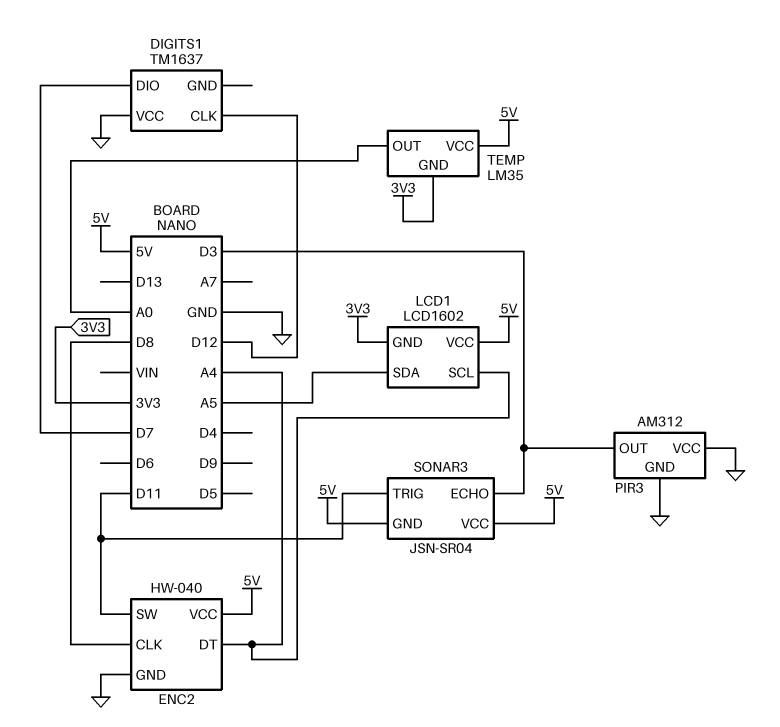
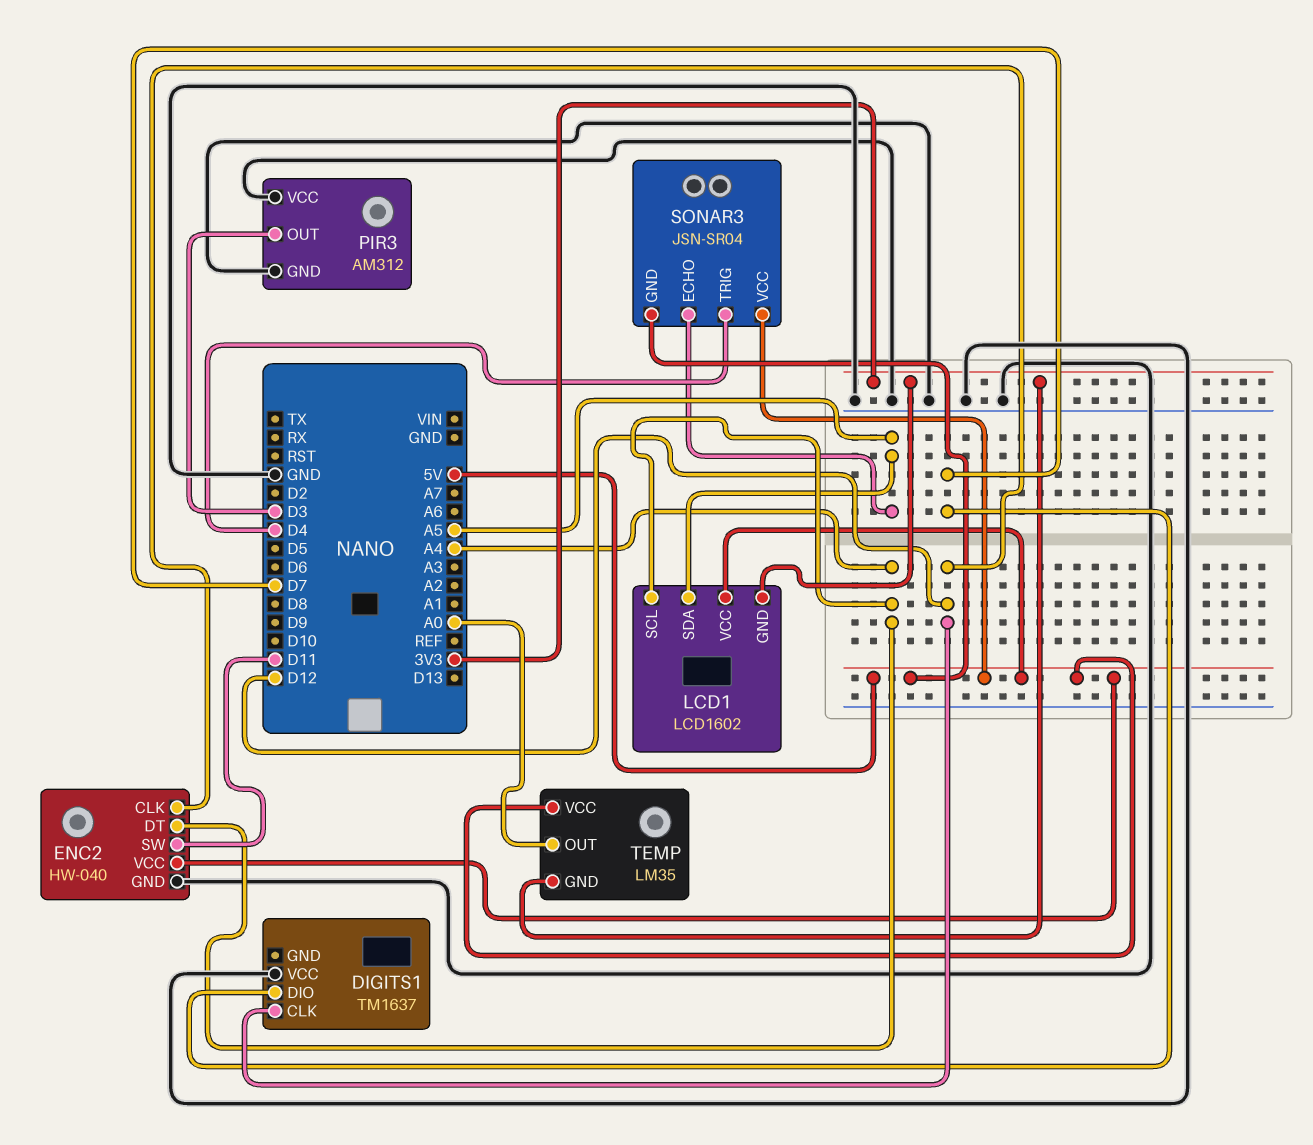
ENC2 pin CLK: D8 -> D12
SONAR3 pin ECHO: D3 -> A5
SONAR3 pin TRIG: D11 -> D4

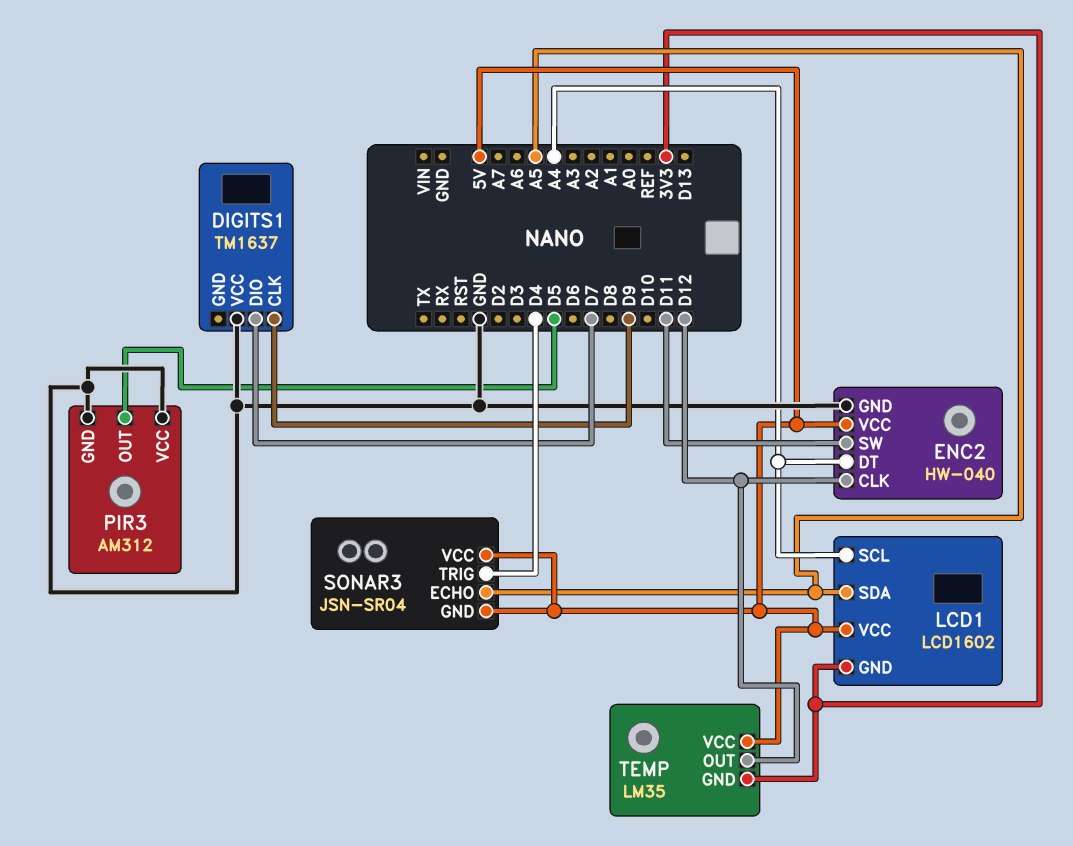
DIGITS1 pin CLK: D12 -> D9
PIR3 pin OUT: D3 -> D5
TEMP pin OUT: A0 -> D12

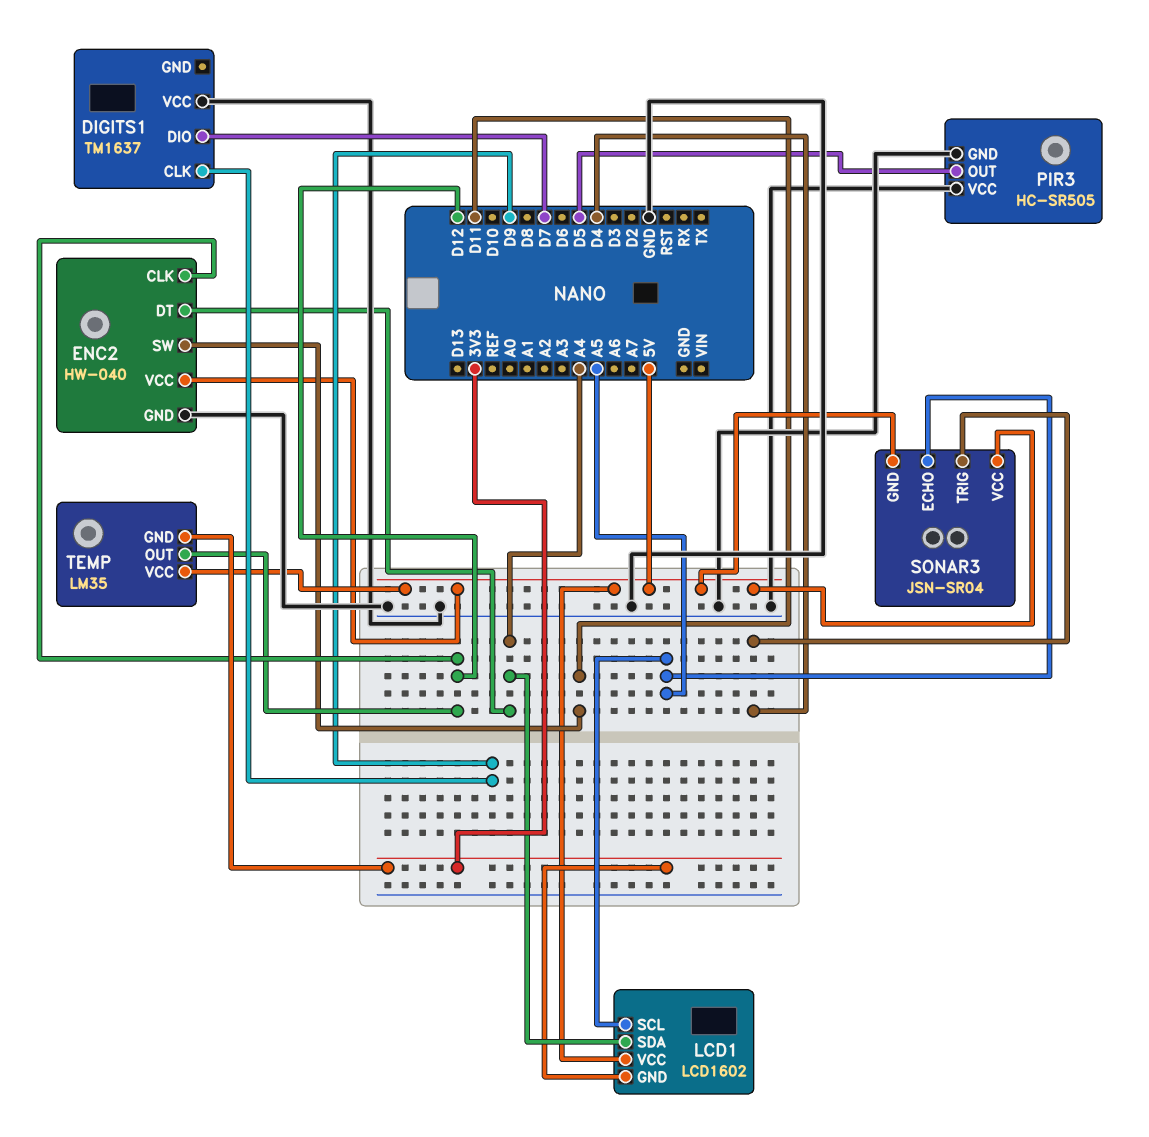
LCD1 pin SCL: A4 -> A5
LCD1 pin SDA: A5 -> A4
PIR3: AM312 -> HC-SR505

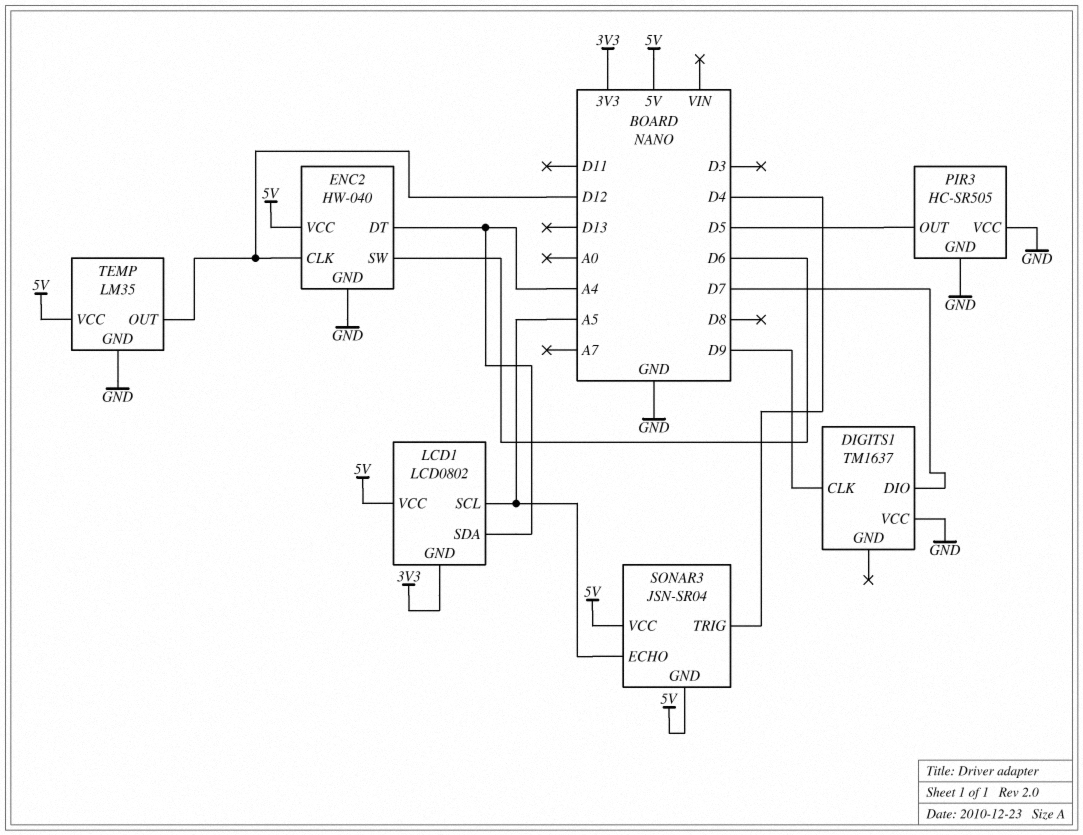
ENC2 pin SW: D11 -> D6
LCD1: LCD1602 -> LCD0802
TEMP pin GND: 3V3 -> GND

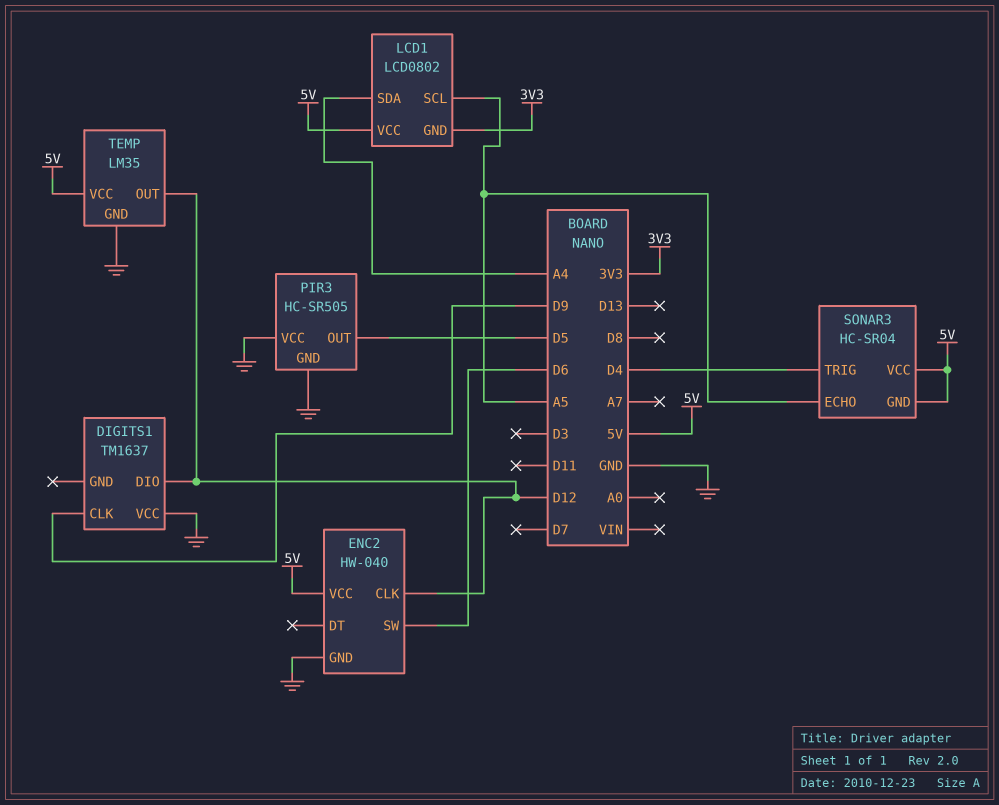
DIGITS1 pin DIO: D7 -> D12
ENC2 pin DT: A4 -> none
SONAR3: JSN-SR04 -> HC-SR04

